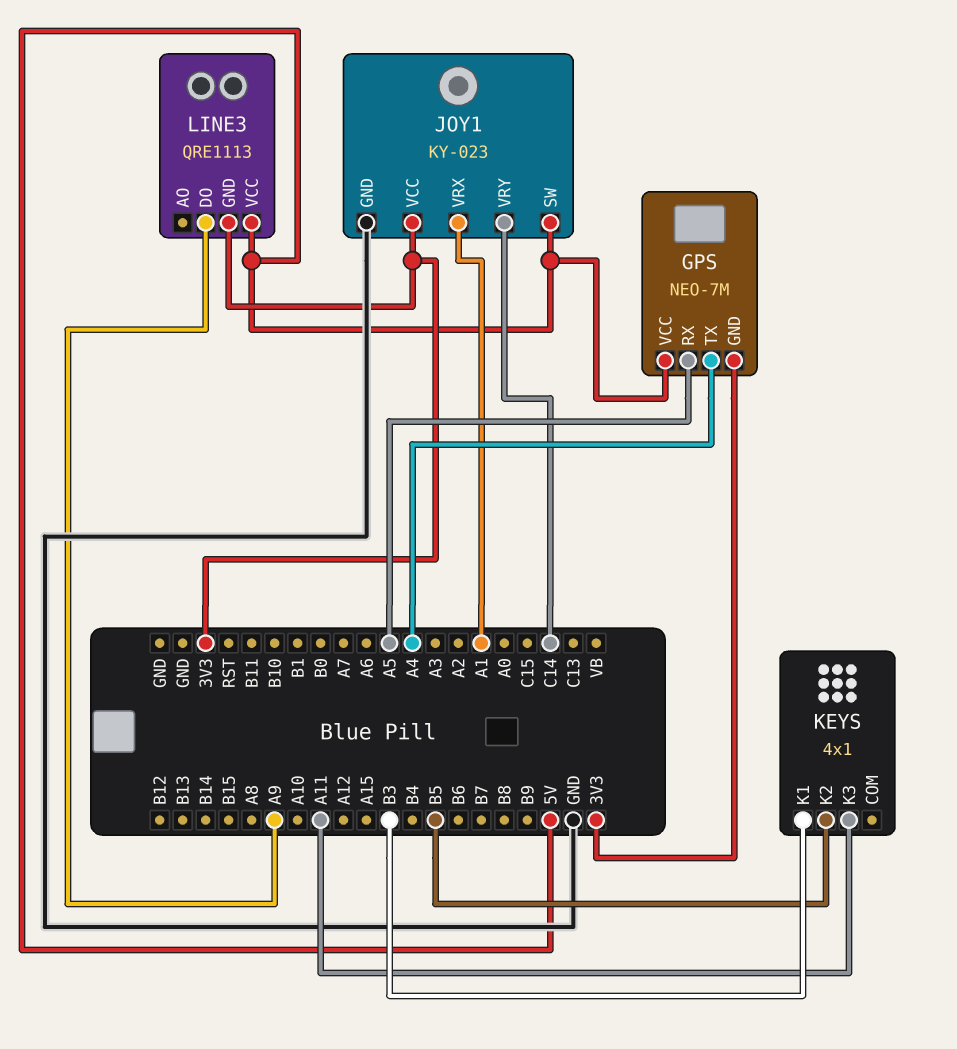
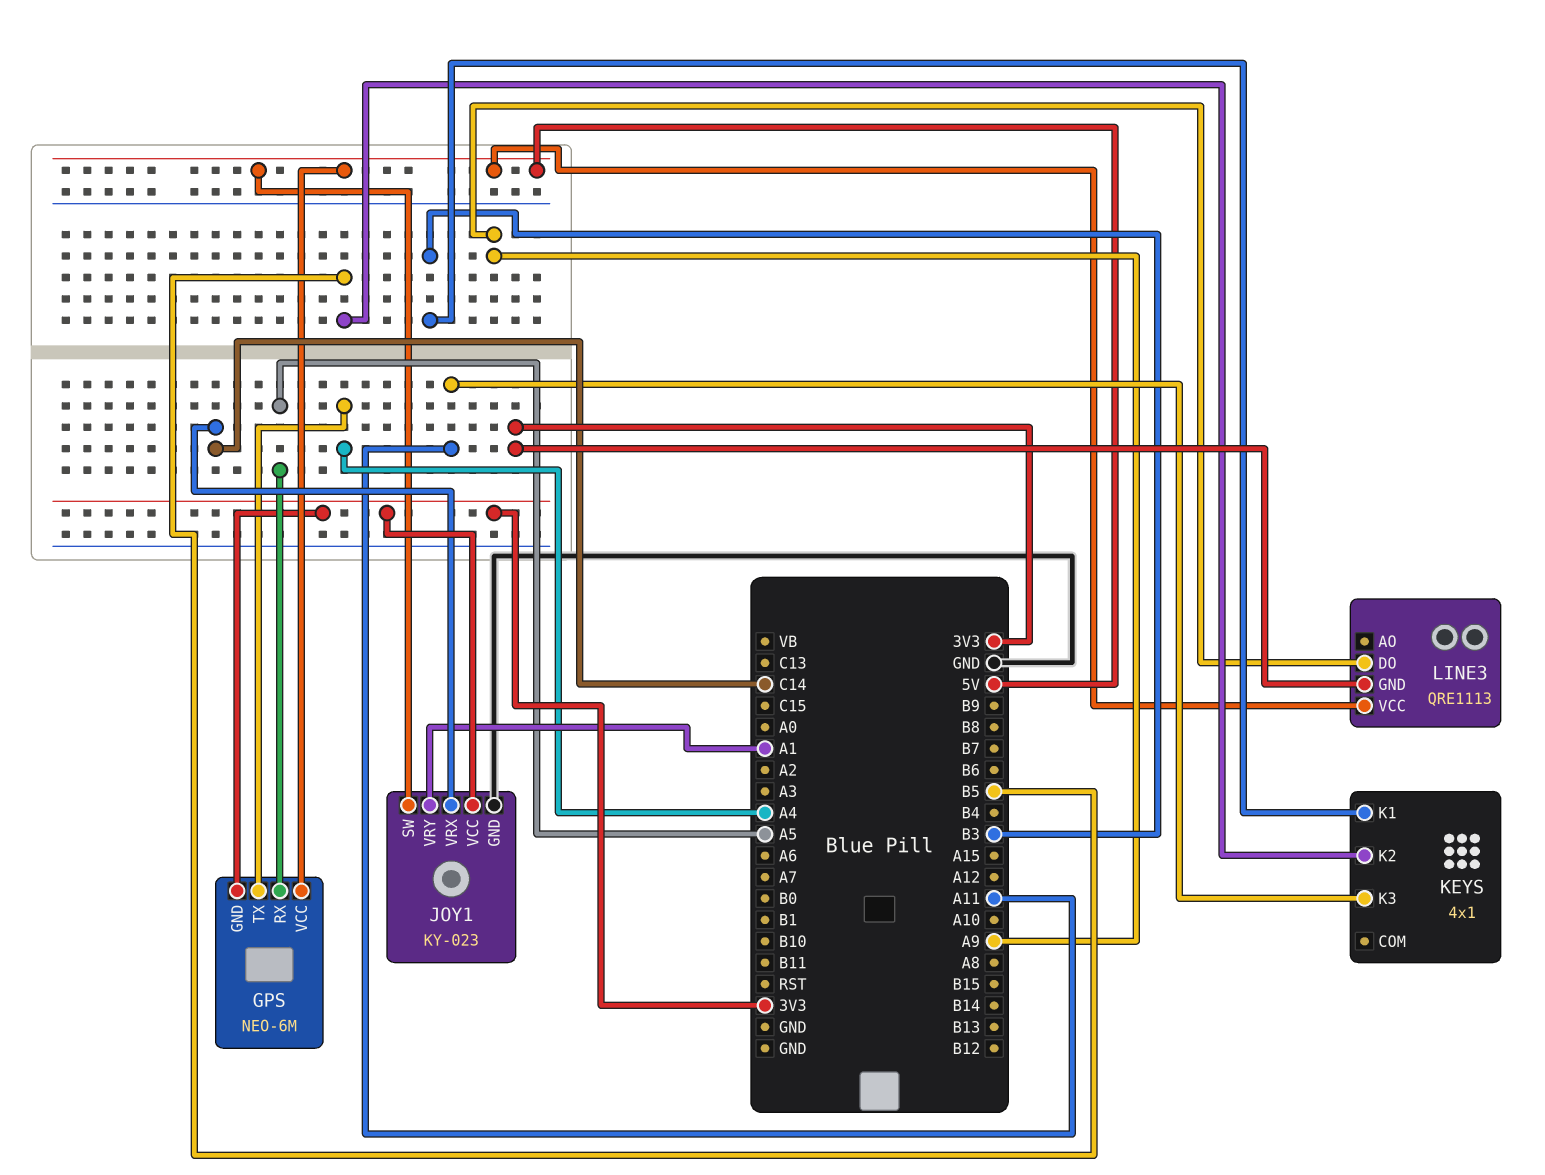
GPS: NEO-7M -> NEO-6M
JOY1 pin VRX: A1 -> C14
JOY1 pin VRY: C14 -> A1

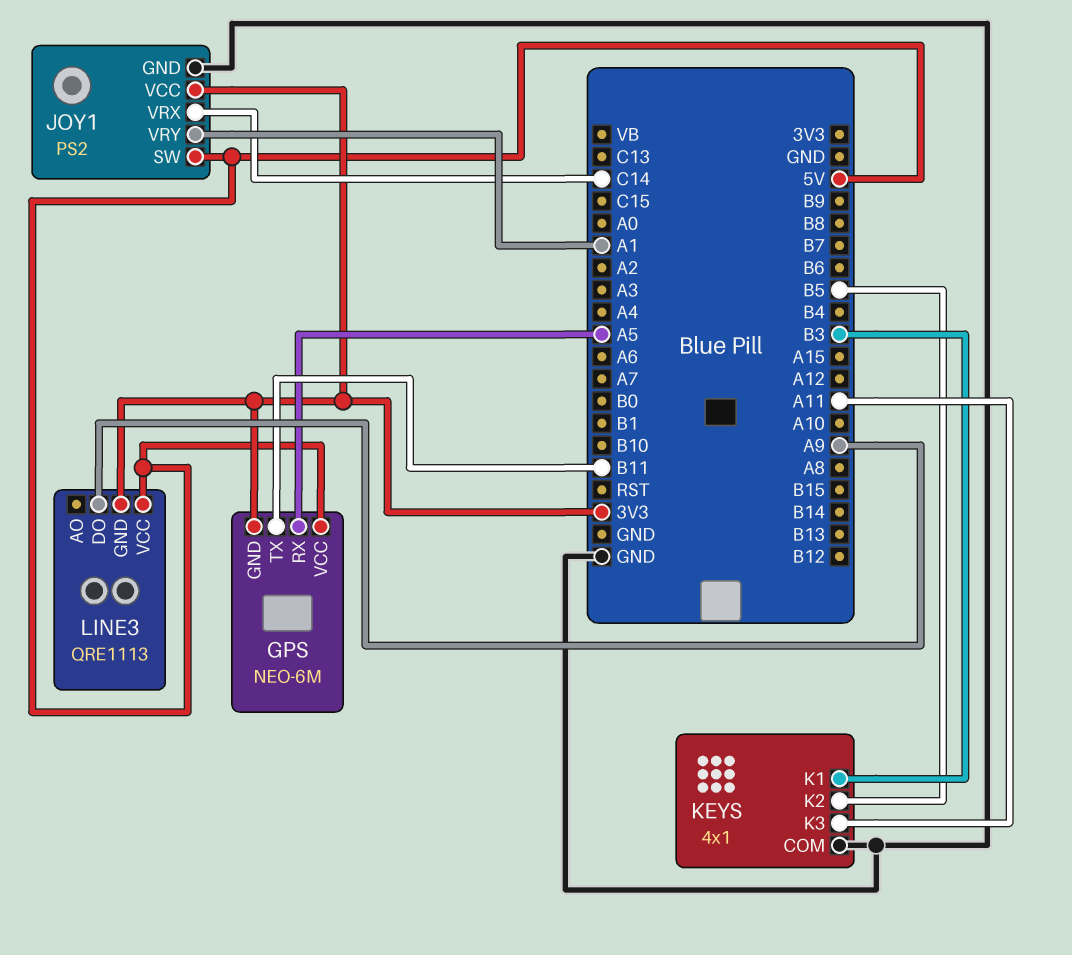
GPS pin TX: A4 -> B11
JOY1: KY-023 -> PS2
KEYS pin COM: none -> GND

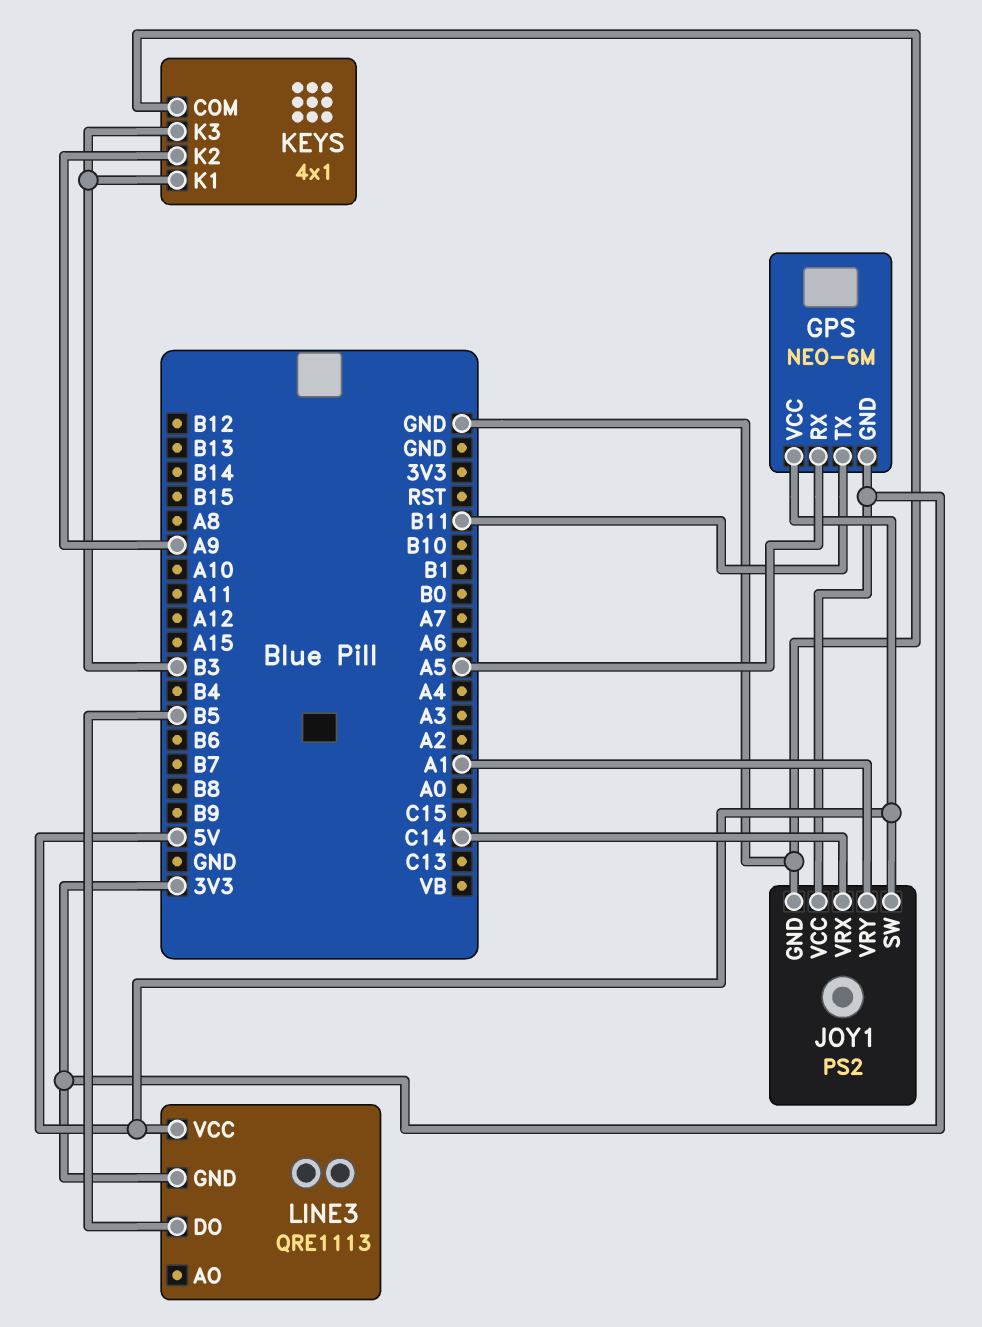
KEYS pin K2: B5 -> A9
KEYS pin K3: A11 -> B3
LINE3 pin DO: A9 -> B5

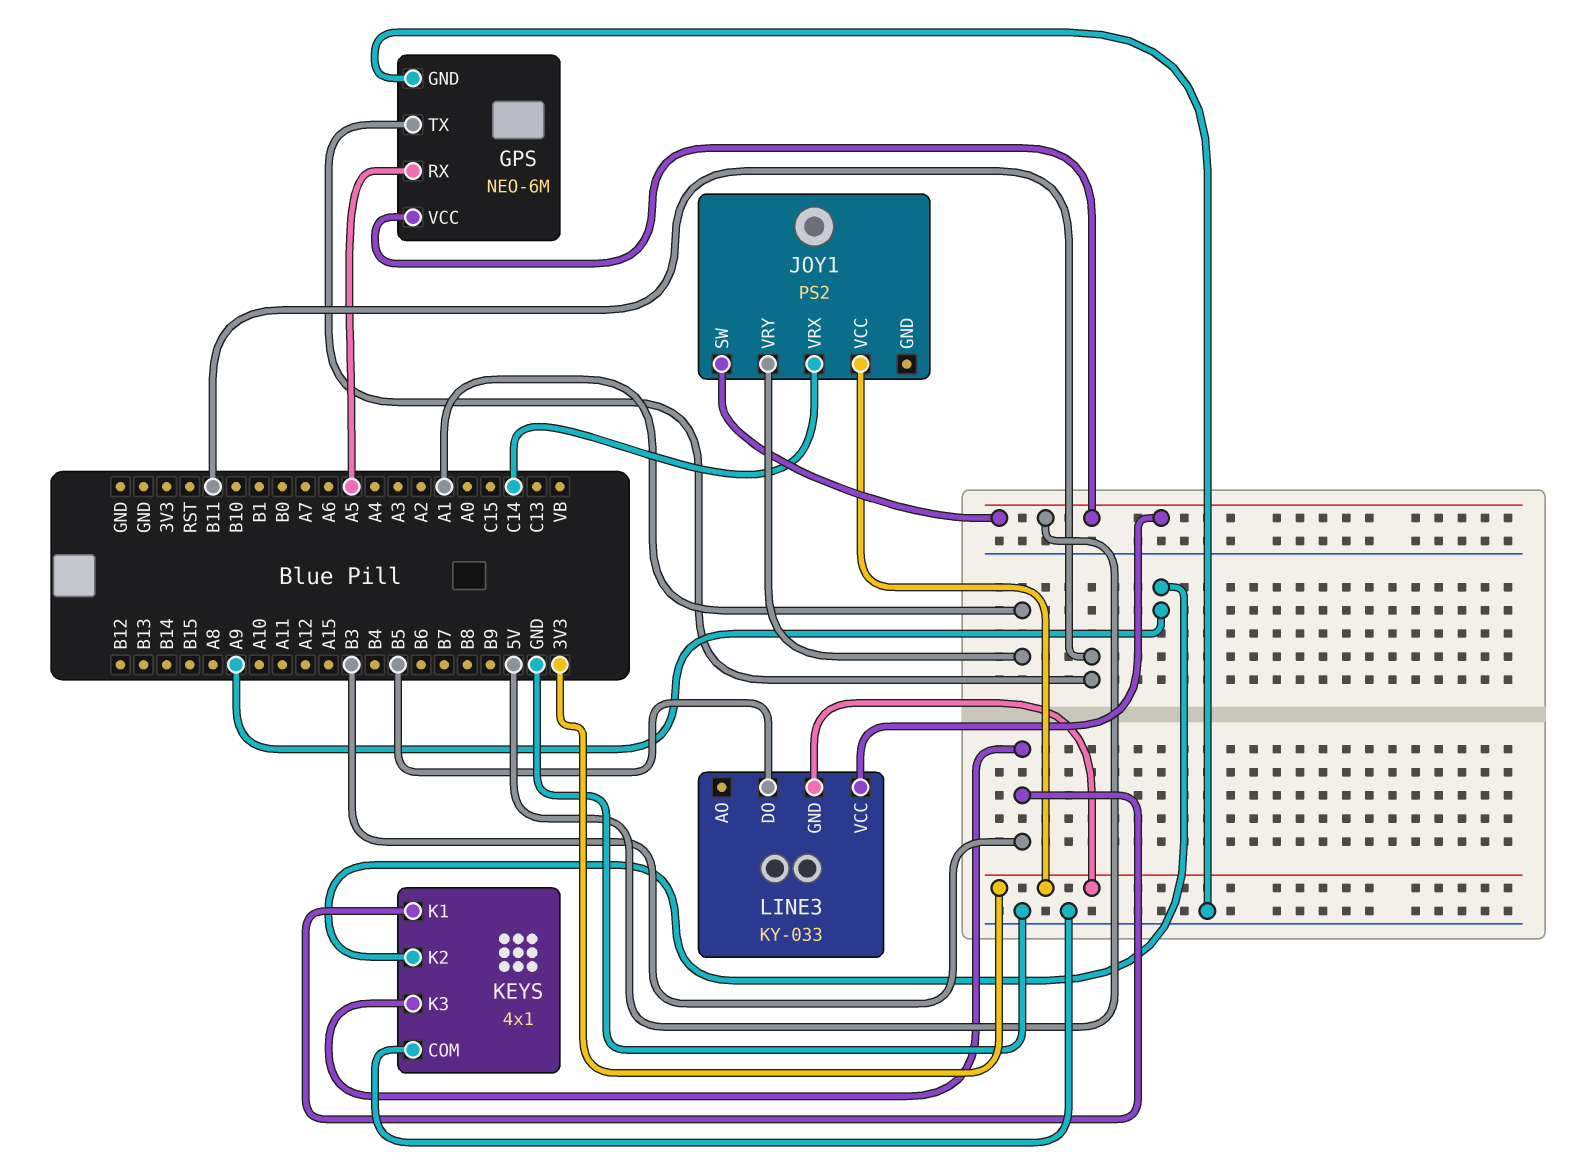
GPS pin GND: 3V3 -> GND
JOY1 pin GND: GND -> none
LINE3: QRE1113 -> KY-033

